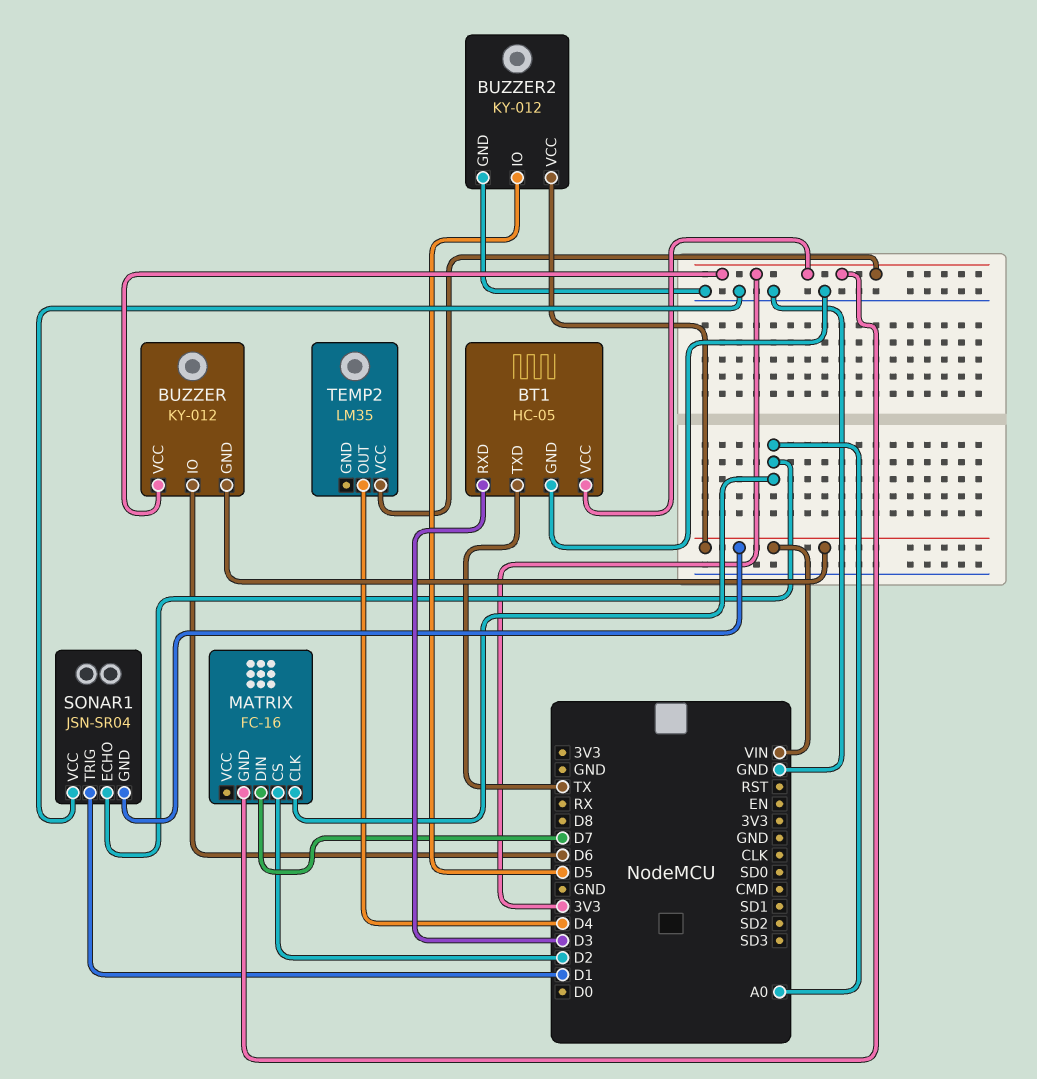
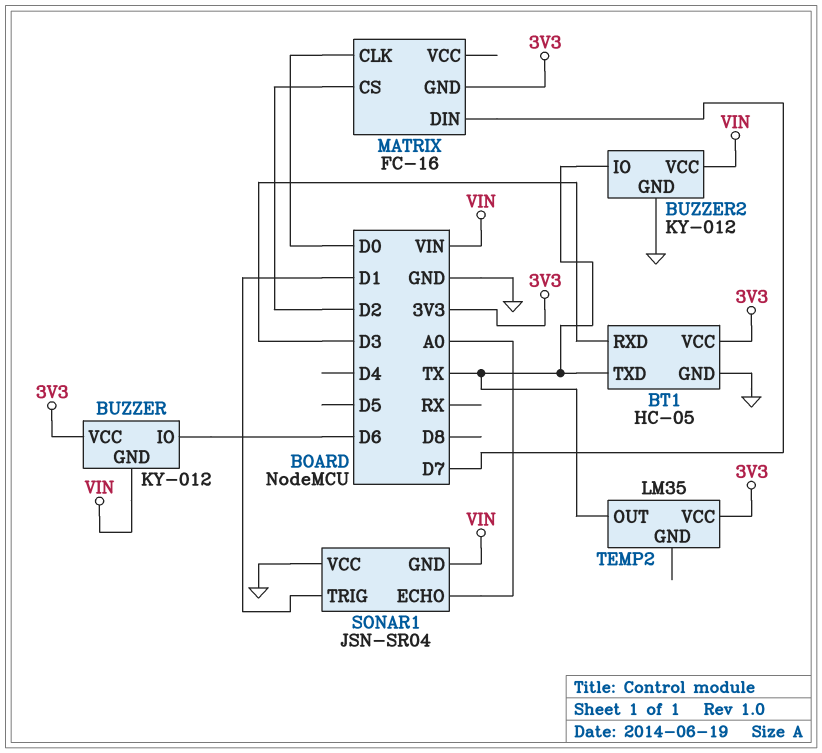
BUZZER2 pin IO: D5 -> TX
MATRIX pin CLK: A0 -> D0
TEMP2 pin OUT: D4 -> TX

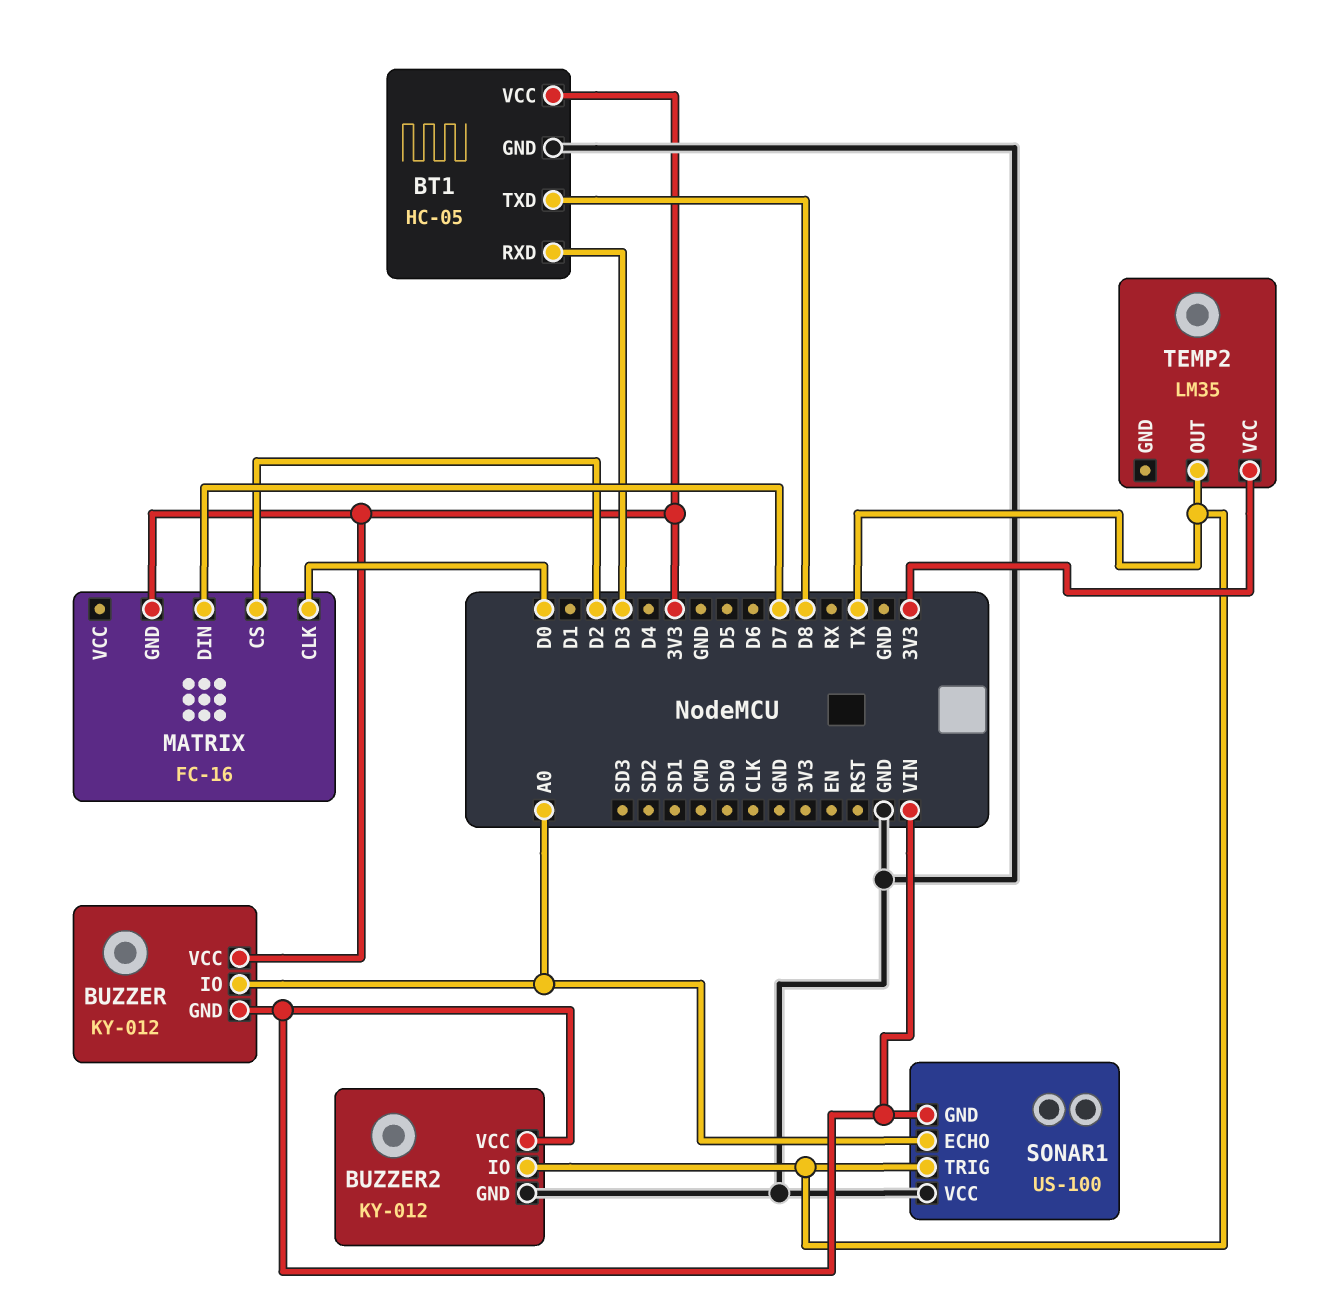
BT1 pin TXD: TX -> D8
BUZZER pin IO: D6 -> A0
SONAR1: JSN-SR04 -> US-100
SONAR1 pin TRIG: D1 -> TX

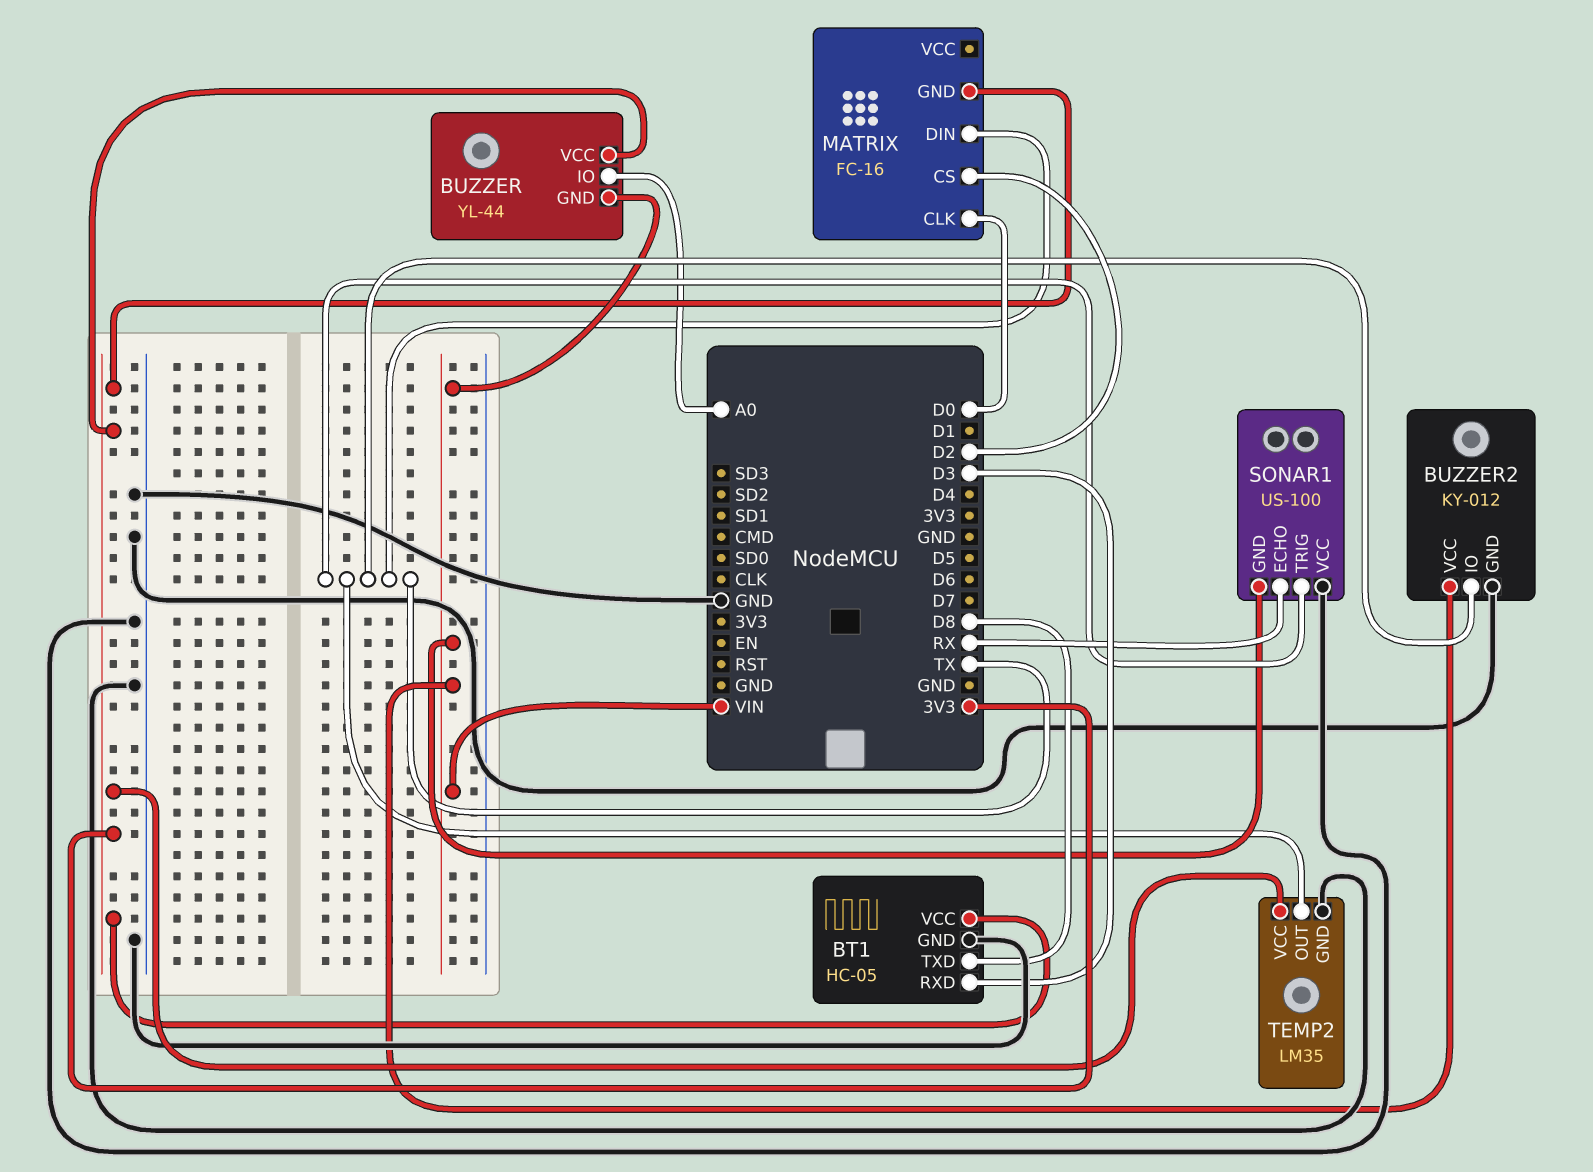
BUZZER: KY-012 -> YL-44
MATRIX pin DIN: D7 -> TX
SONAR1 pin ECHO: A0 -> RX
TEMP2 pin GND: none -> GND

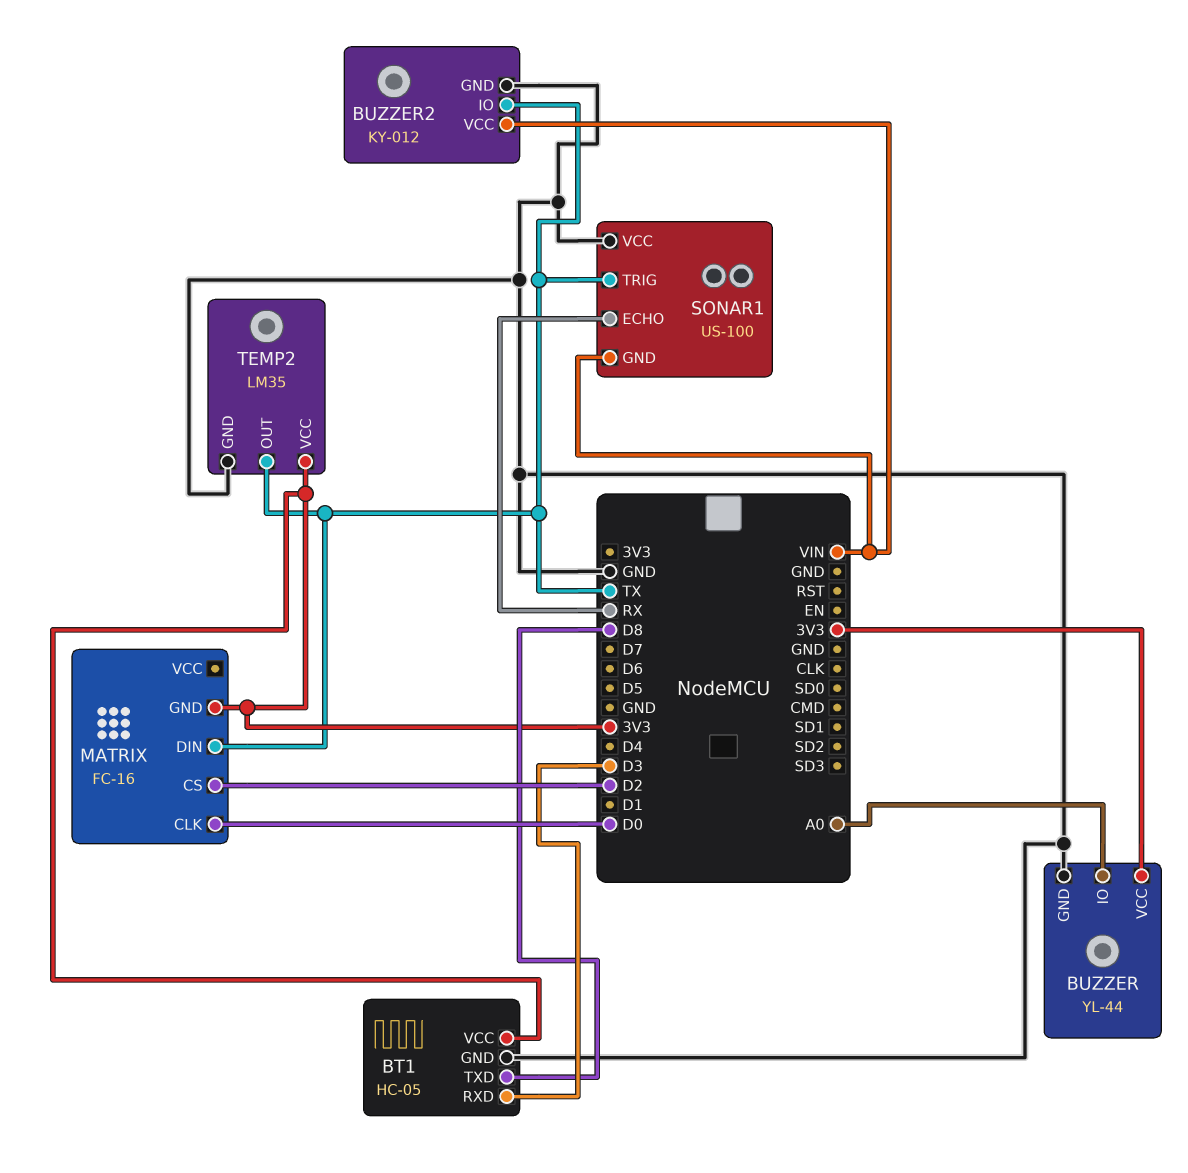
BUZZER pin GND: VIN -> GND

